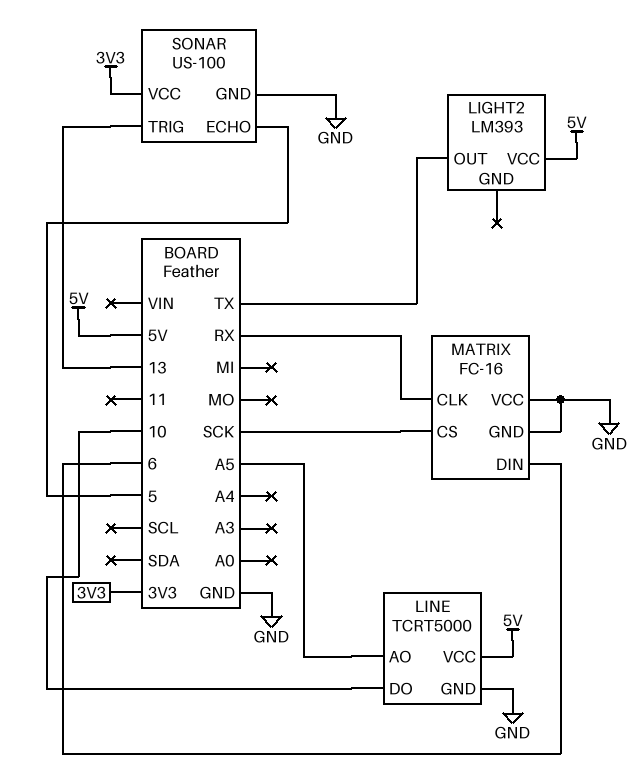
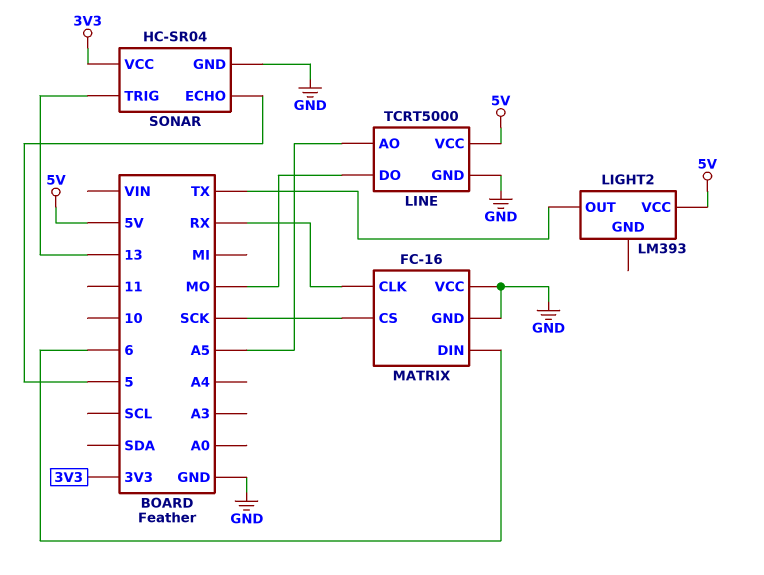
LINE pin DO: 10 -> MO
SONAR: US-100 -> HC-SR04

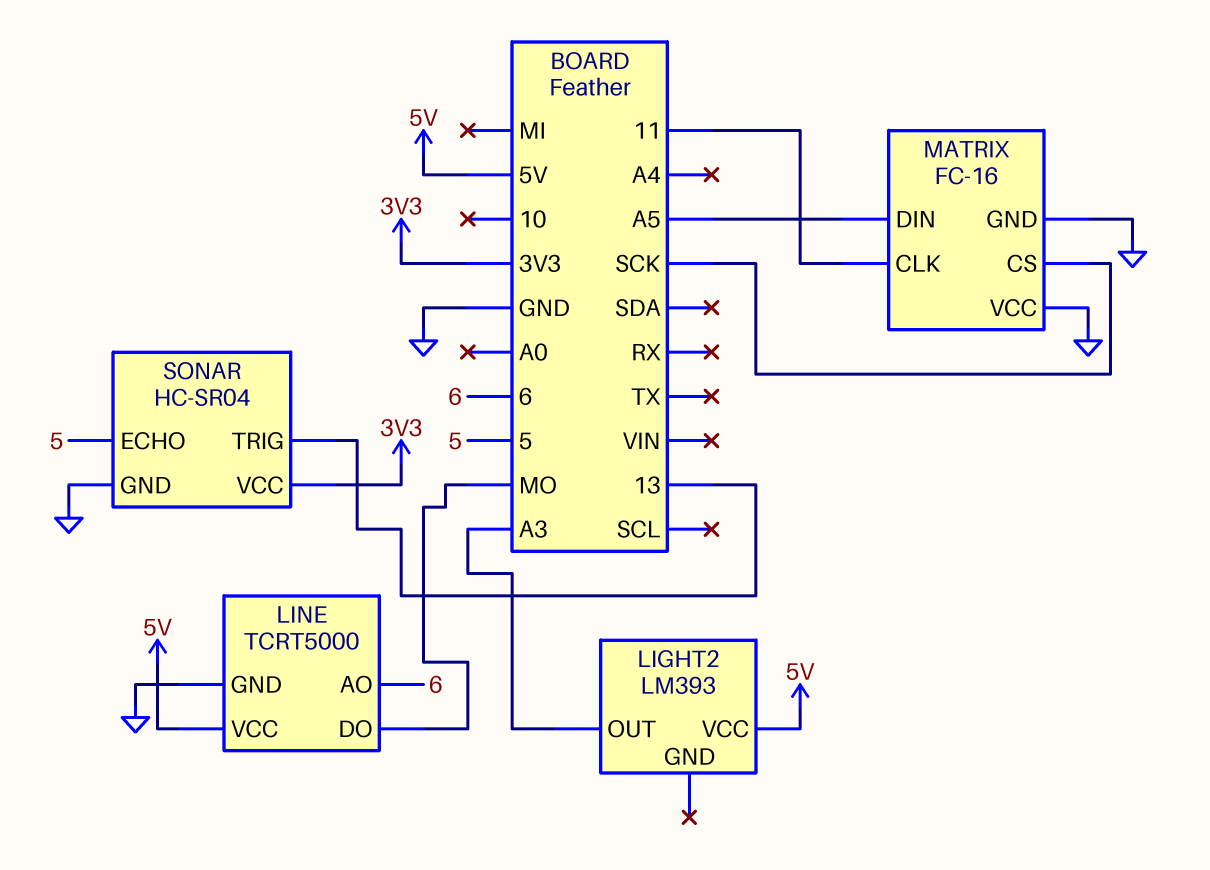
LIGHT2 pin OUT: TX -> A3
LINE pin AO: A5 -> 6
MATRIX pin CLK: RX -> 11
MATRIX pin DIN: 6 -> A5

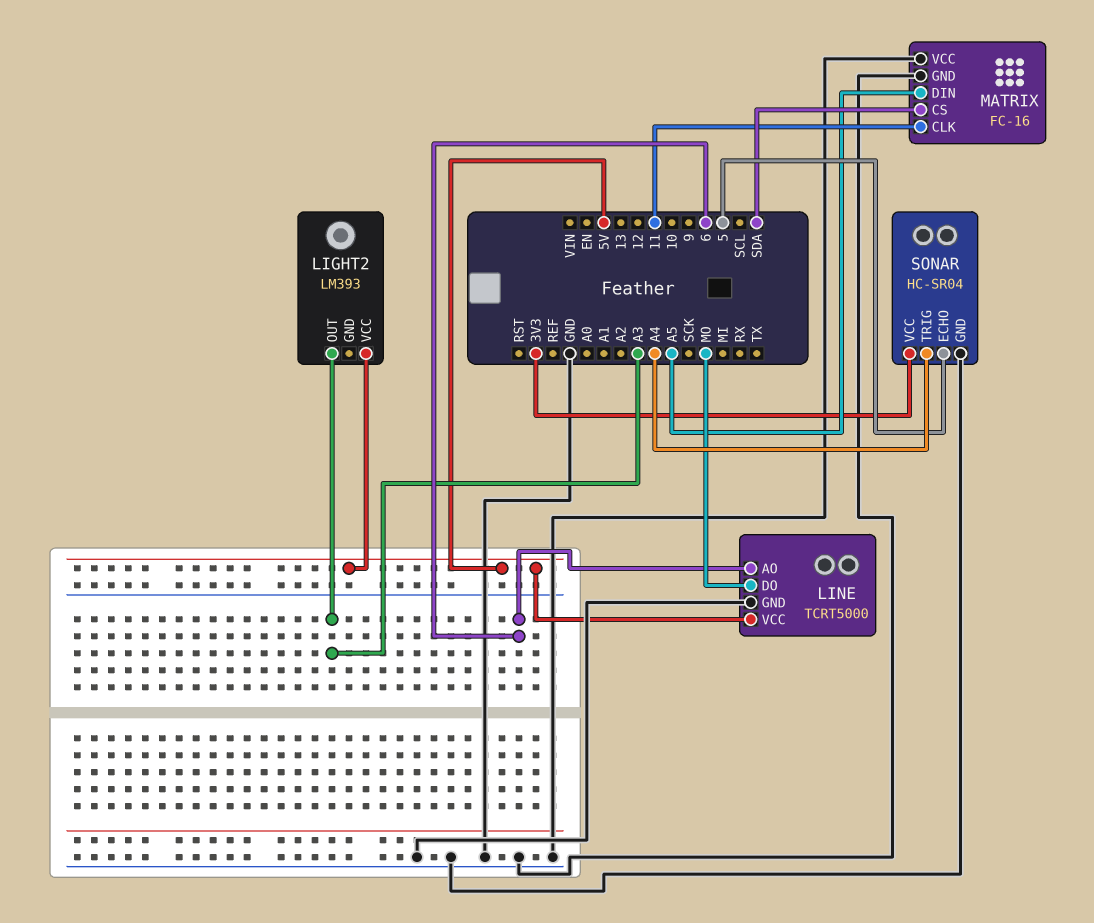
MATRIX pin CS: SCK -> SDA
SONAR pin TRIG: 13 -> A4

